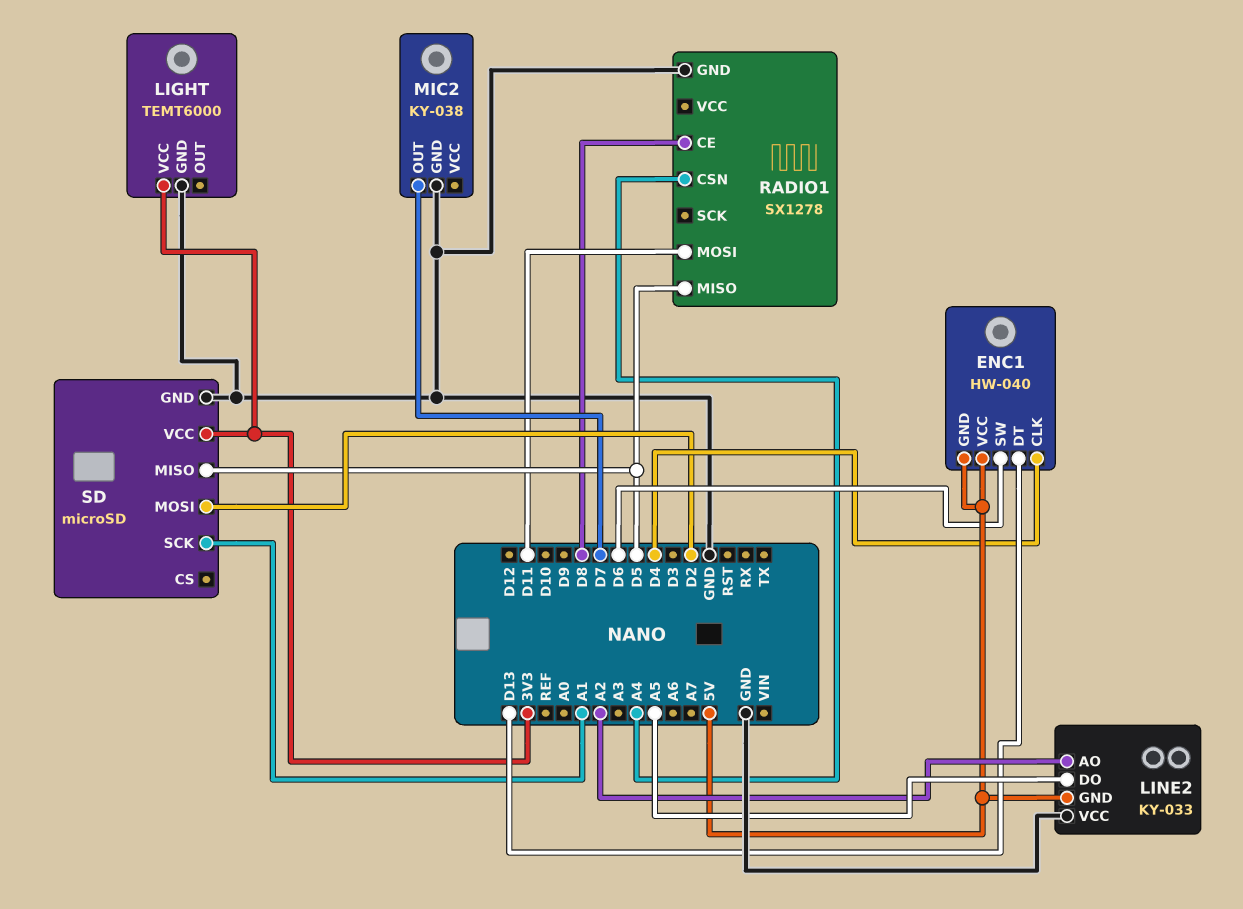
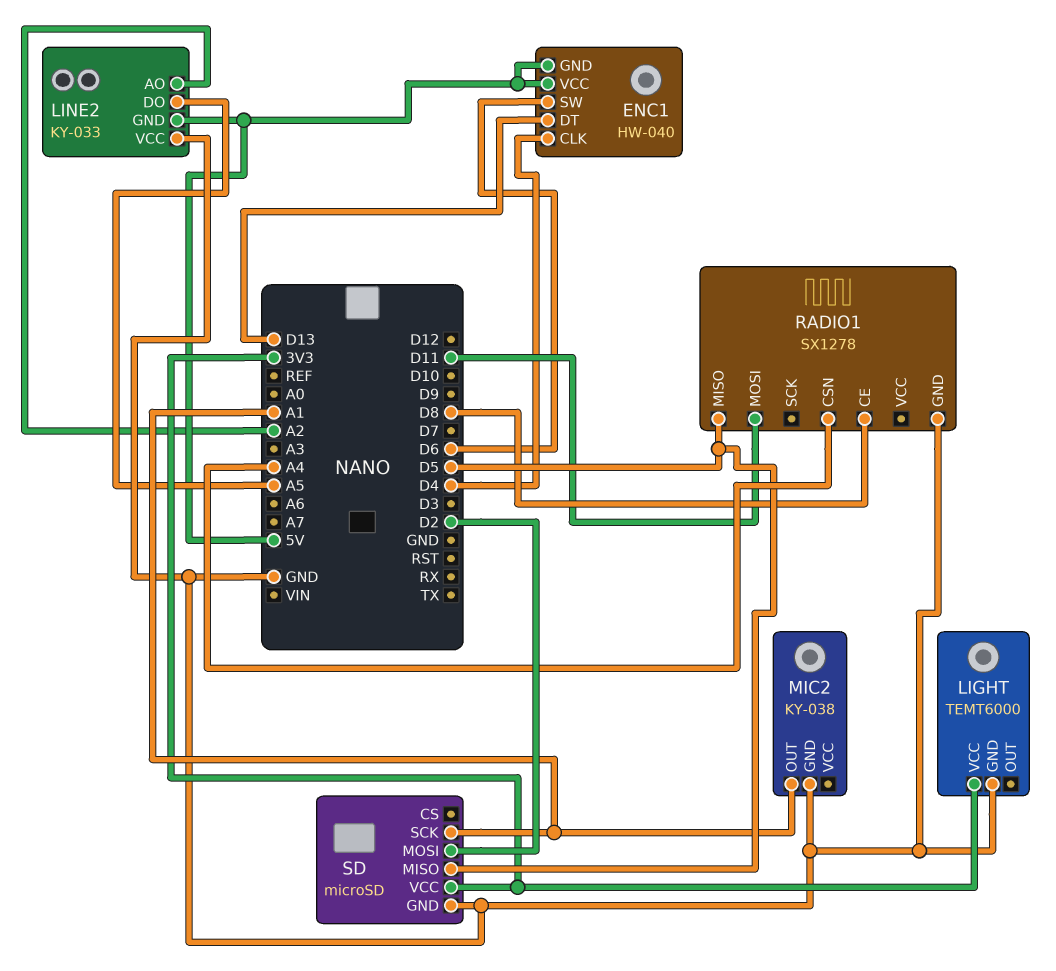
MIC2 pin OUT: D7 -> A1

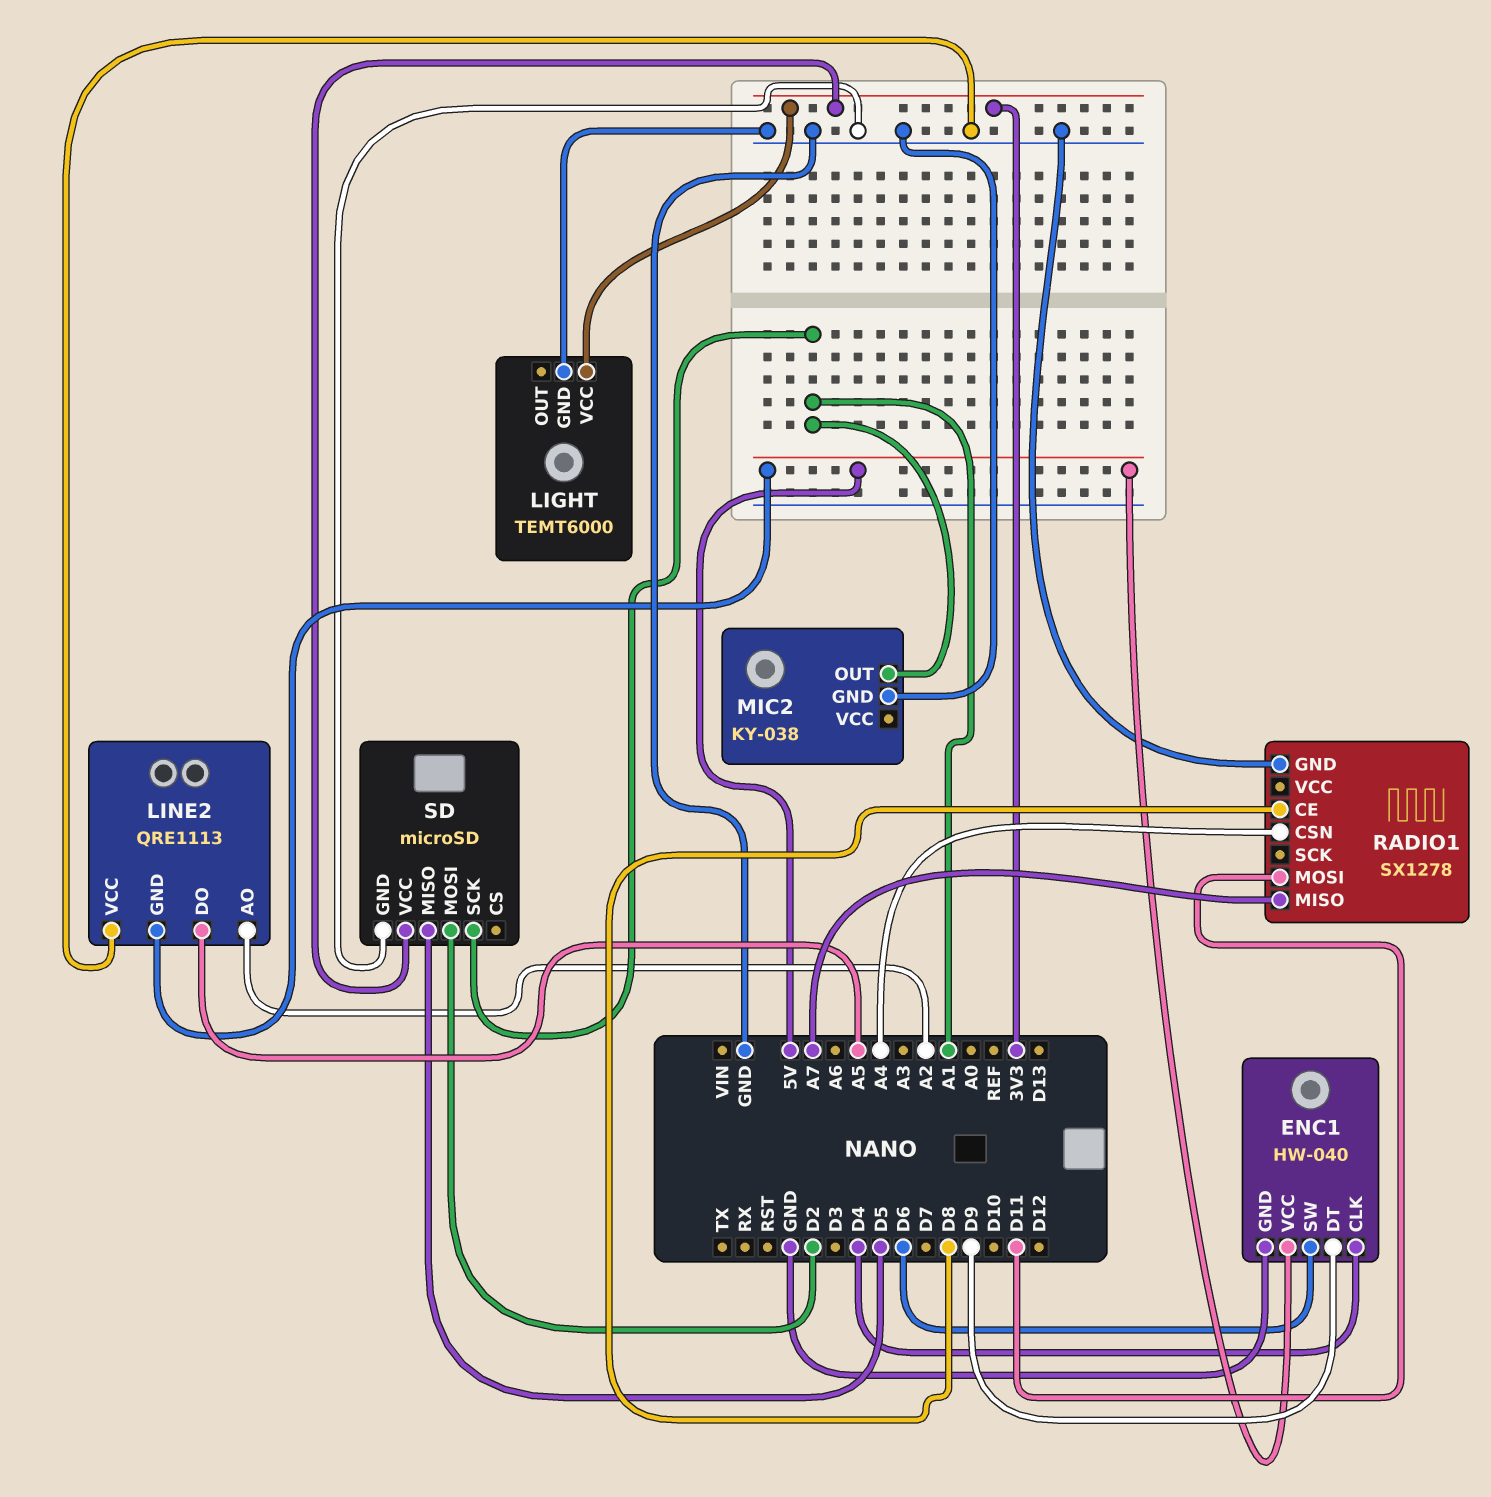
ENC1 pin DT: D13 -> D9
ENC1 pin GND: 5V -> GND
LINE2: KY-033 -> QRE1113
RADIO1 pin MISO: D5 -> A7

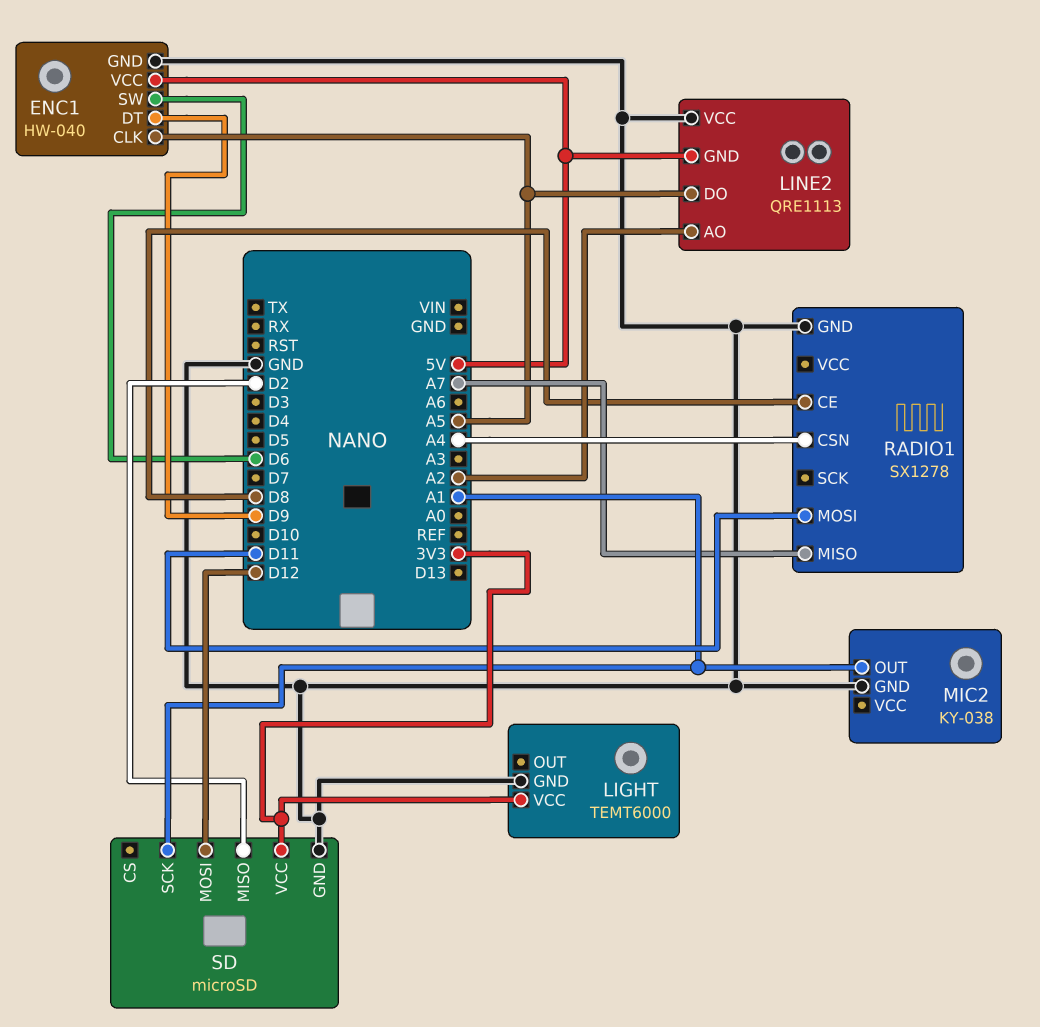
ENC1 pin CLK: D4 -> A5
SD pin MISO: D5 -> D2
SD pin MOSI: D2 -> D12

